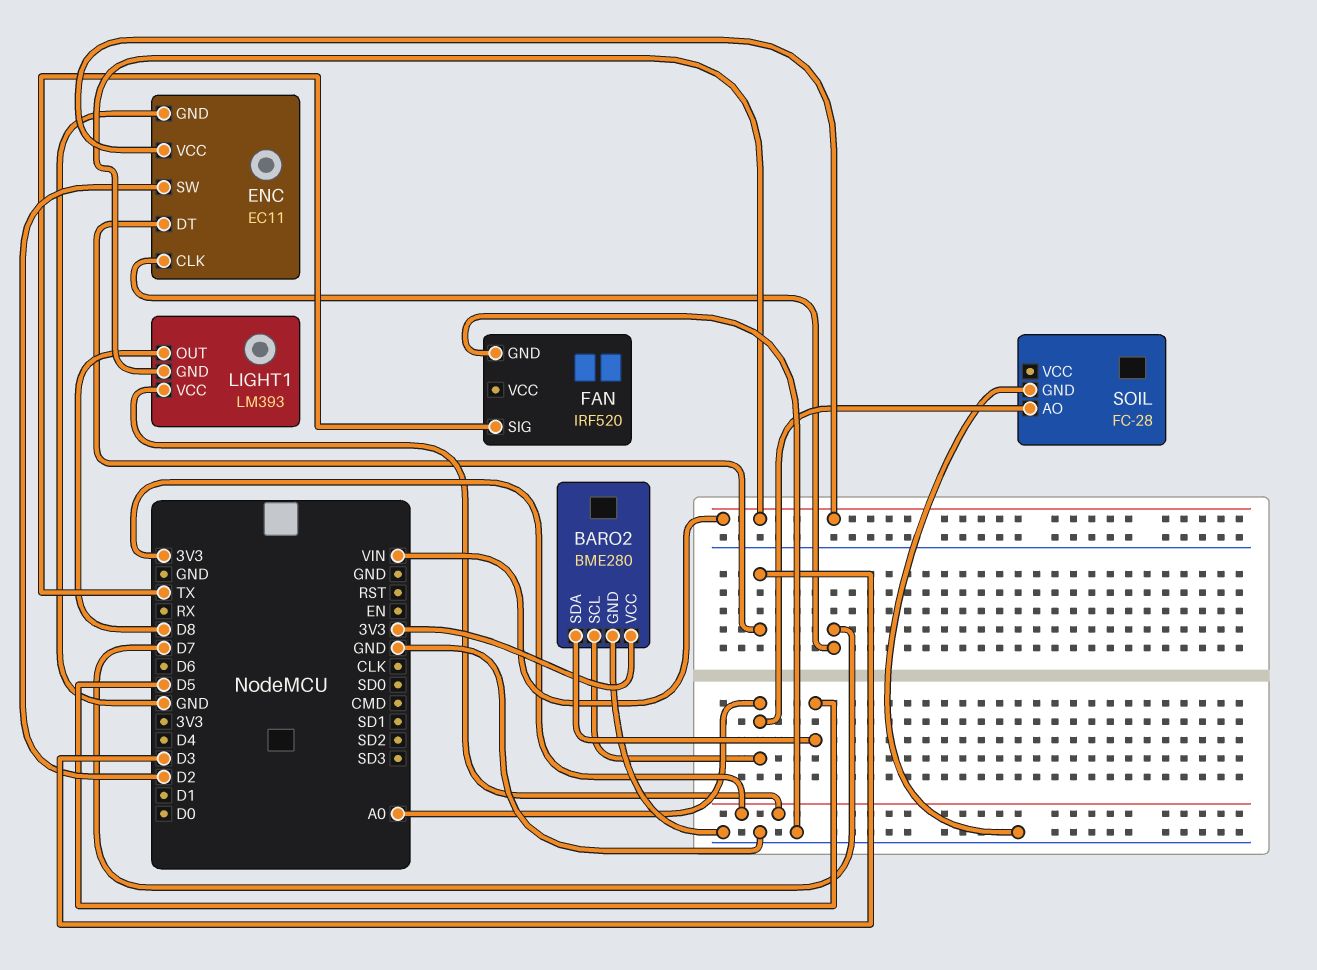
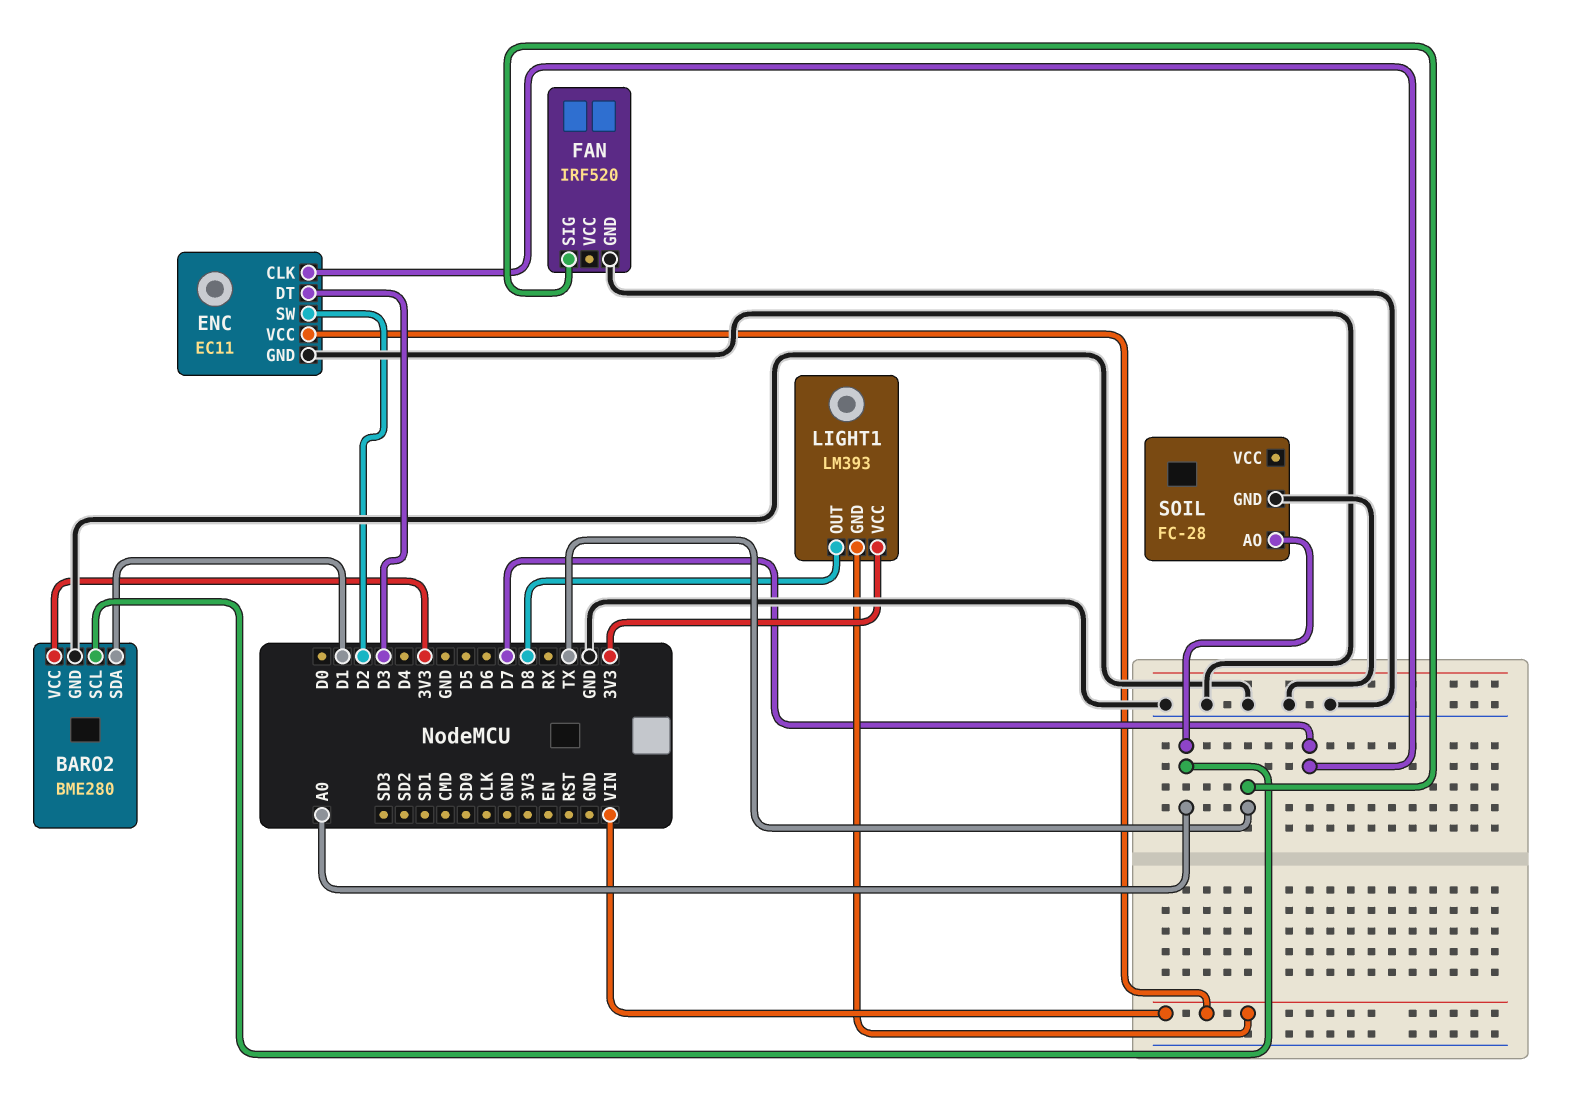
BARO2 pin SDA: D5 -> D1

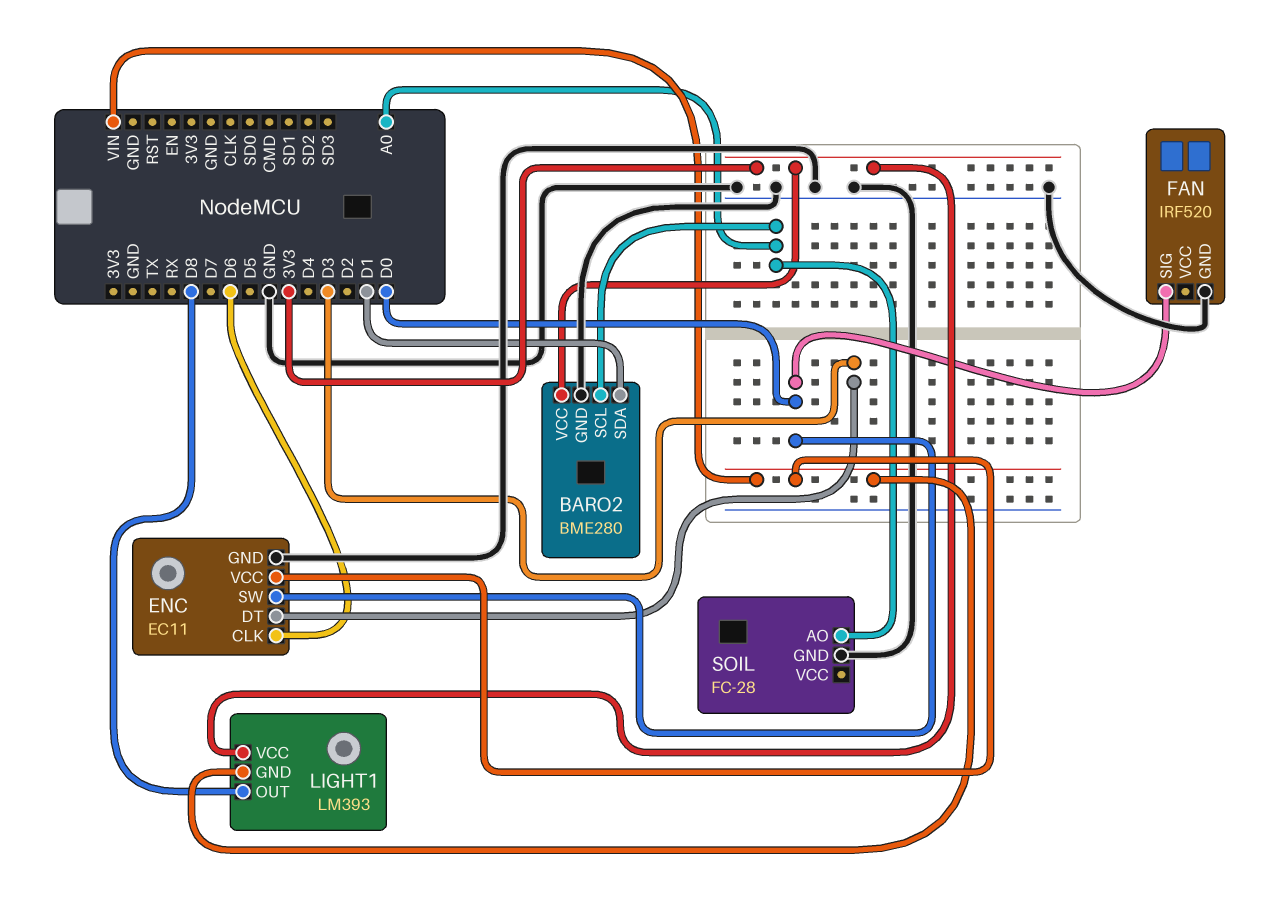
ENC pin CLK: D7 -> D6
ENC pin SW: D2 -> D0
FAN pin SIG: TX -> D0

